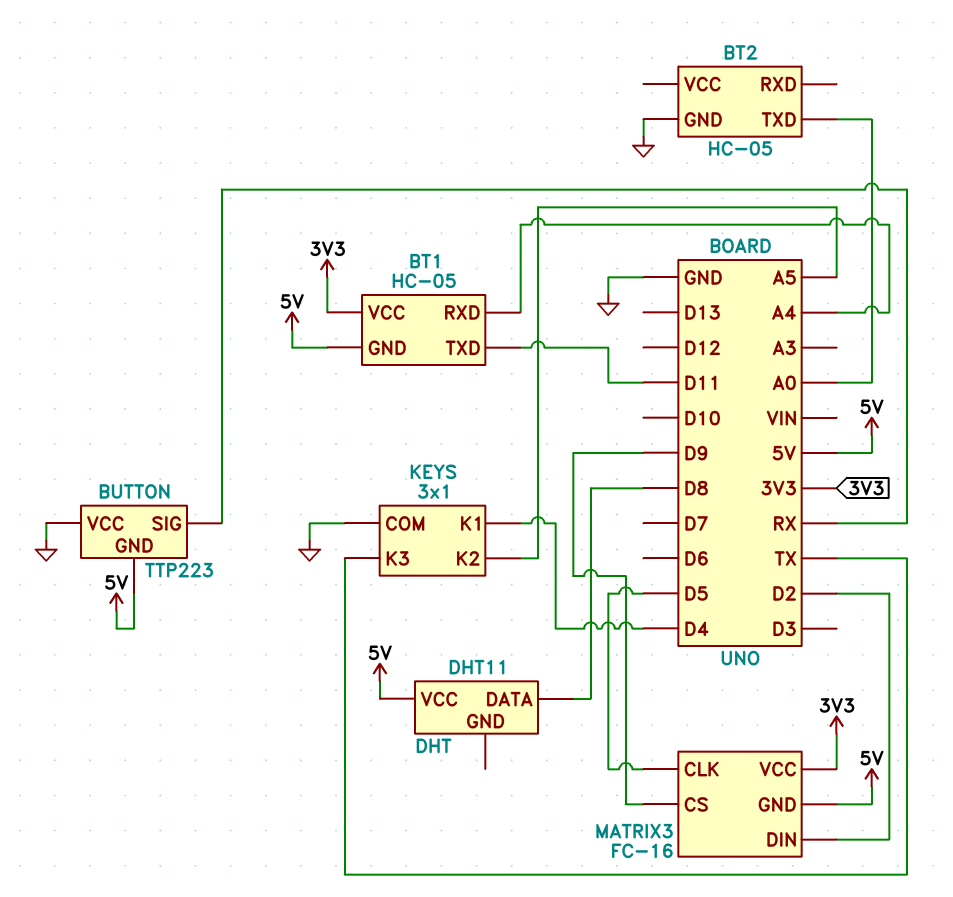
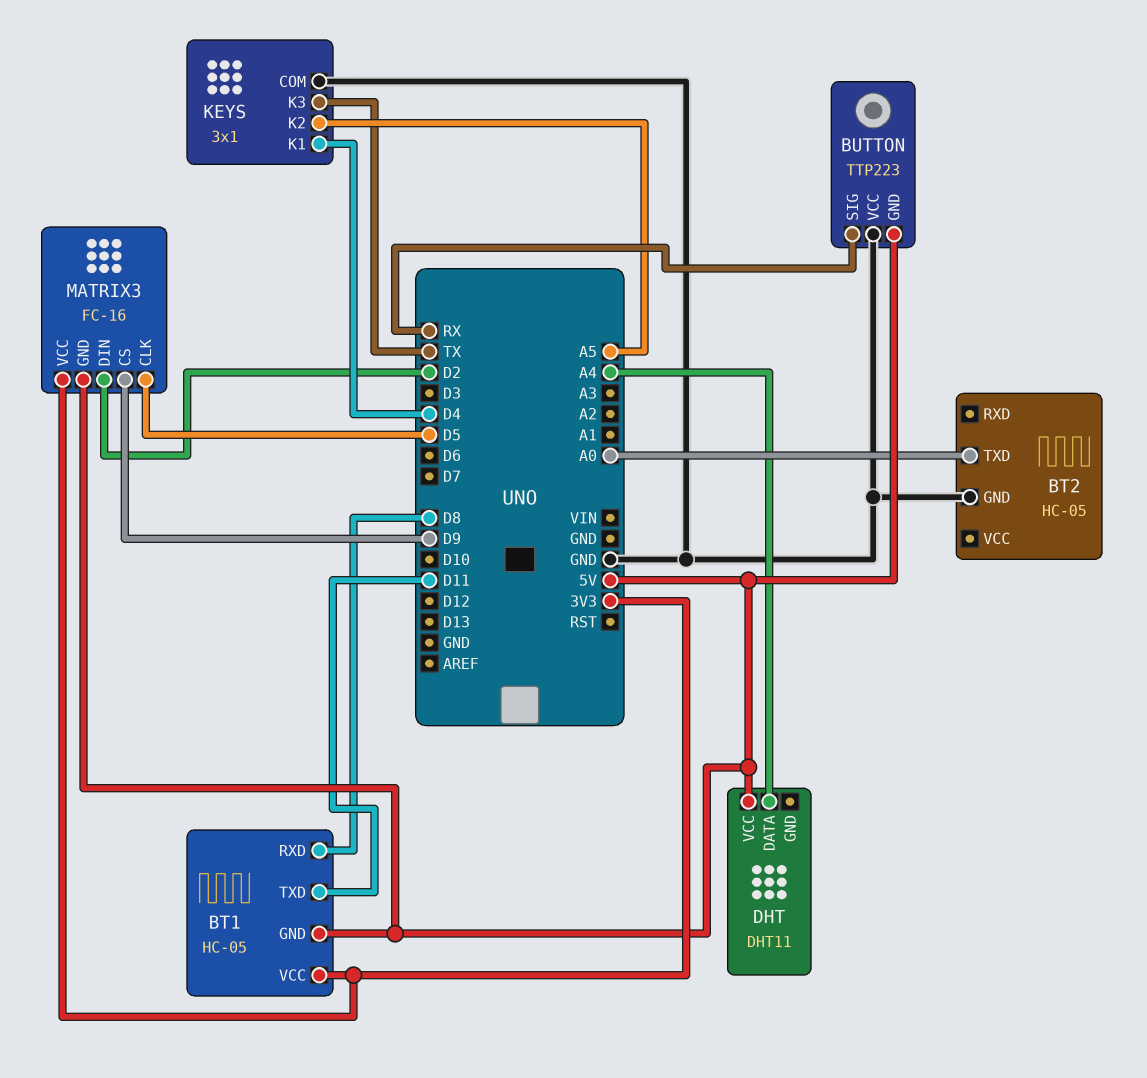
BT1 pin RXD: A4 -> D8
DHT pin DATA: D8 -> A4

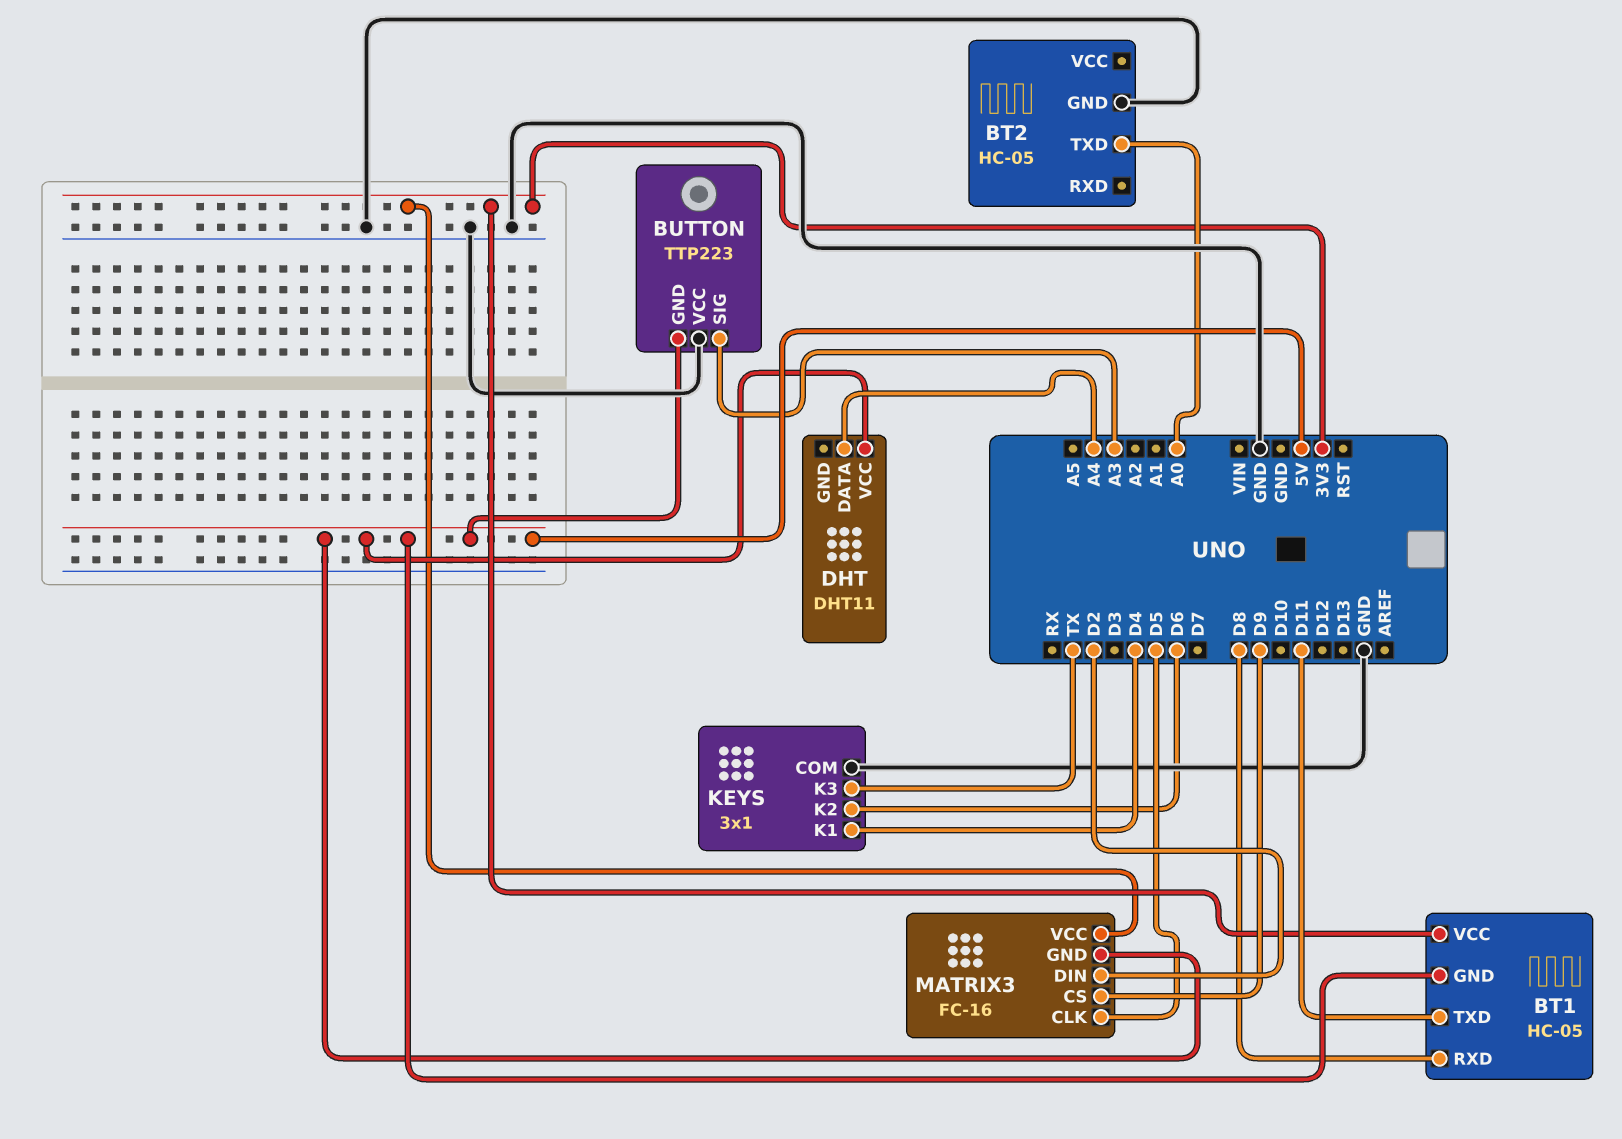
BUTTON pin SIG: RX -> A3
KEYS pin K2: A5 -> D6

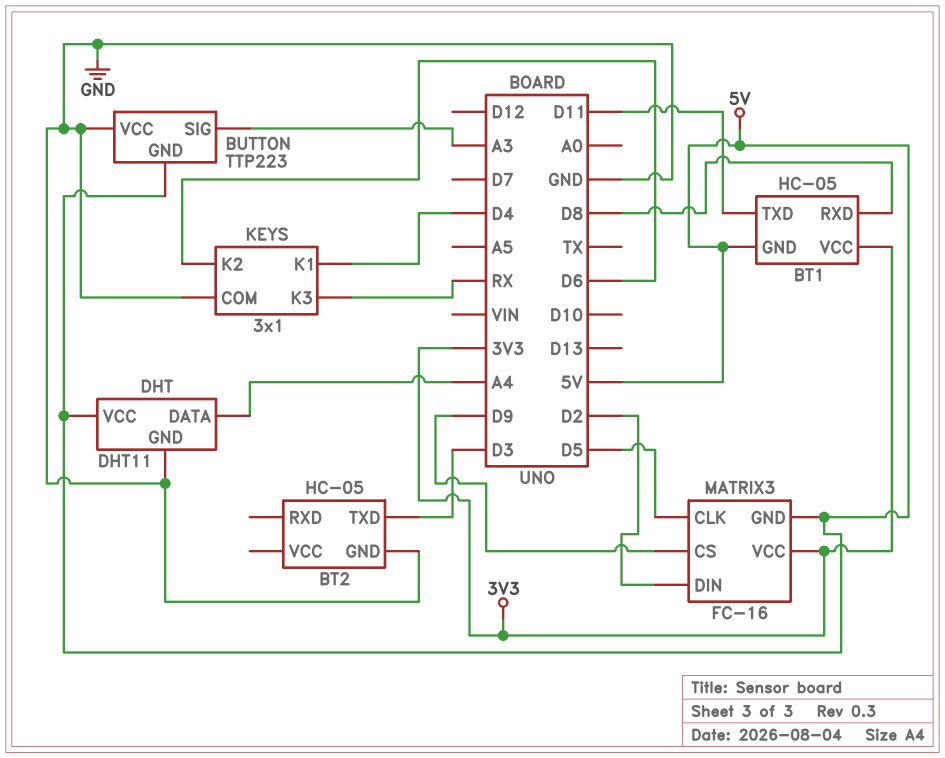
BT2 pin TXD: A0 -> D3
DHT pin GND: none -> GND
KEYS pin K3: TX -> RX

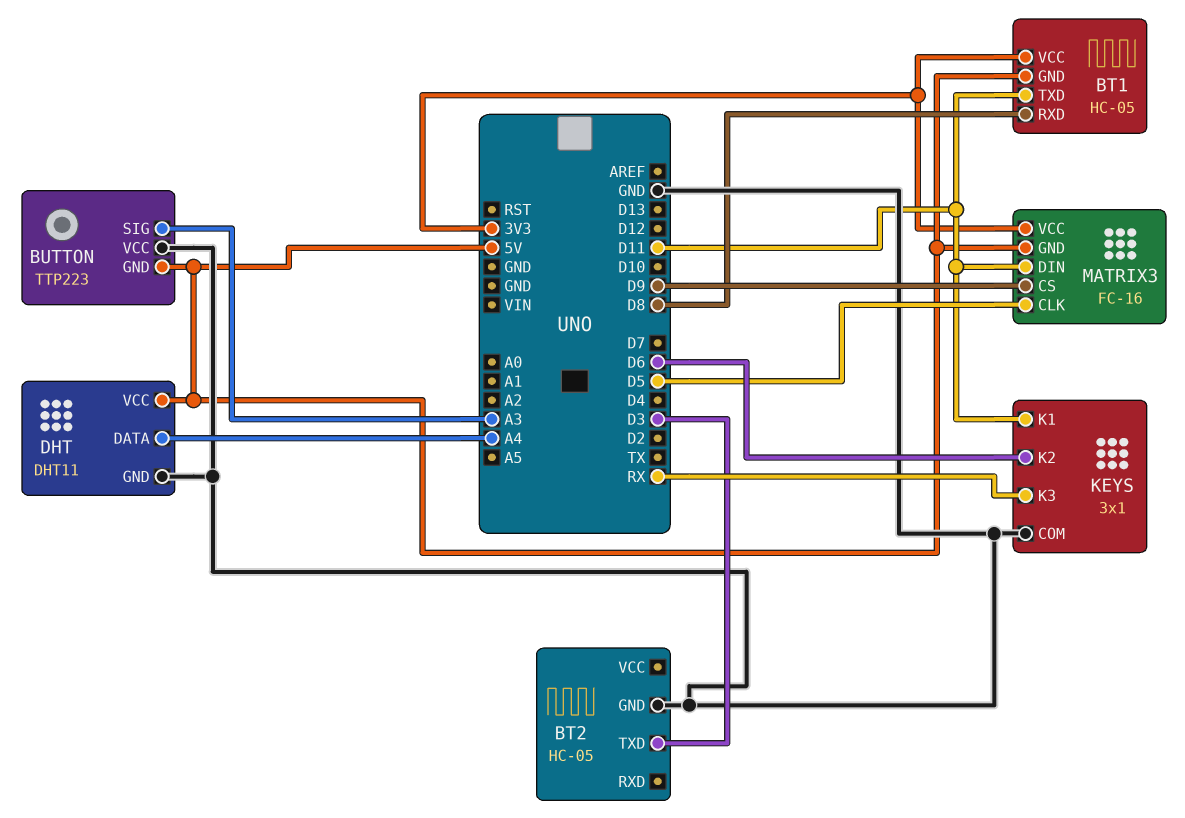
KEYS pin K1: D4 -> D11
MATRIX3 pin DIN: D2 -> D11

